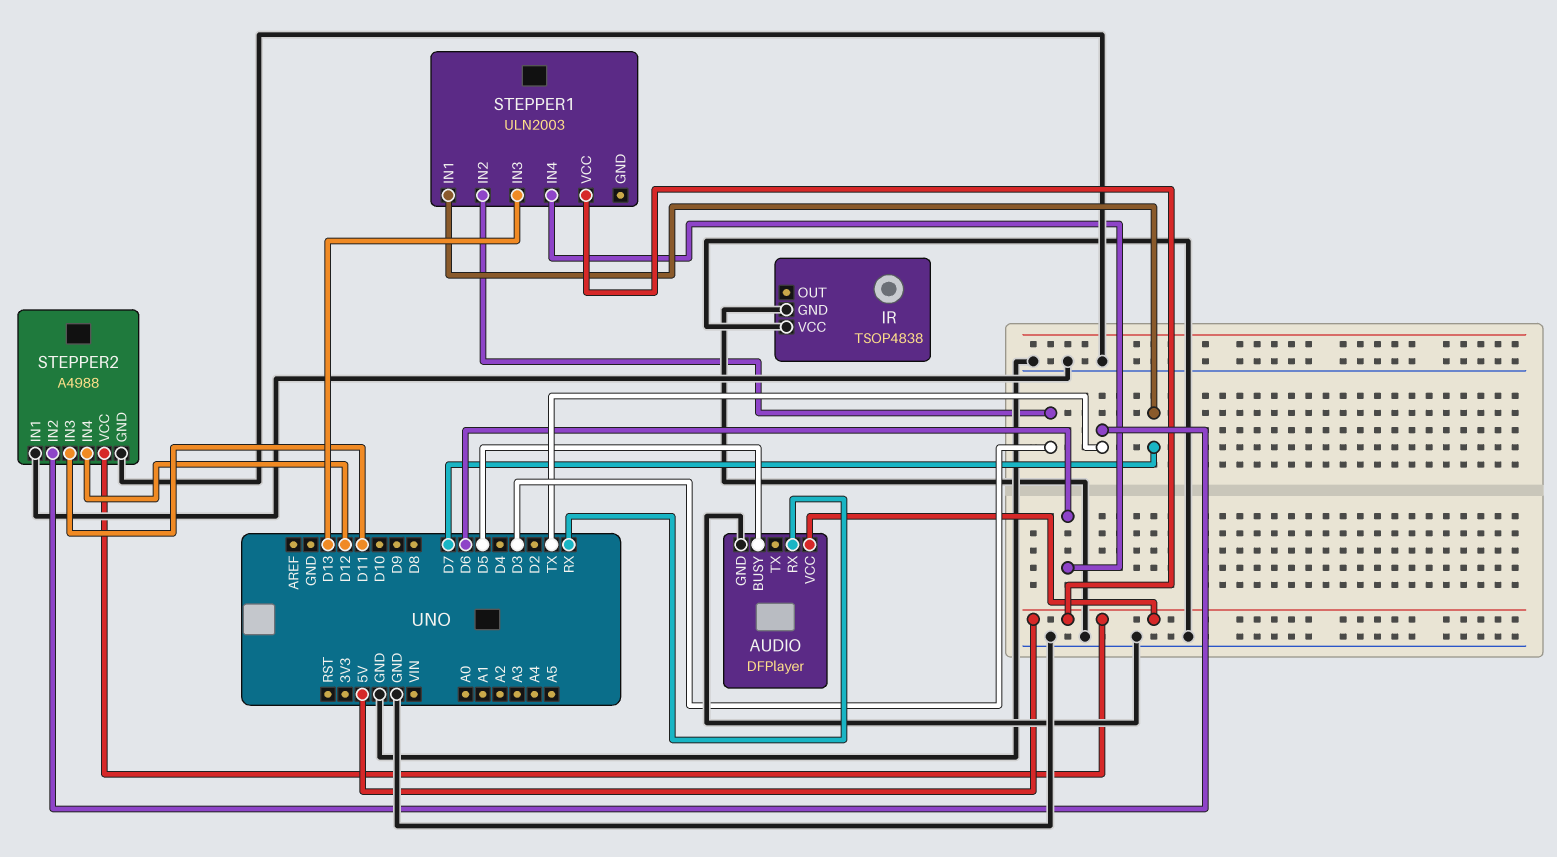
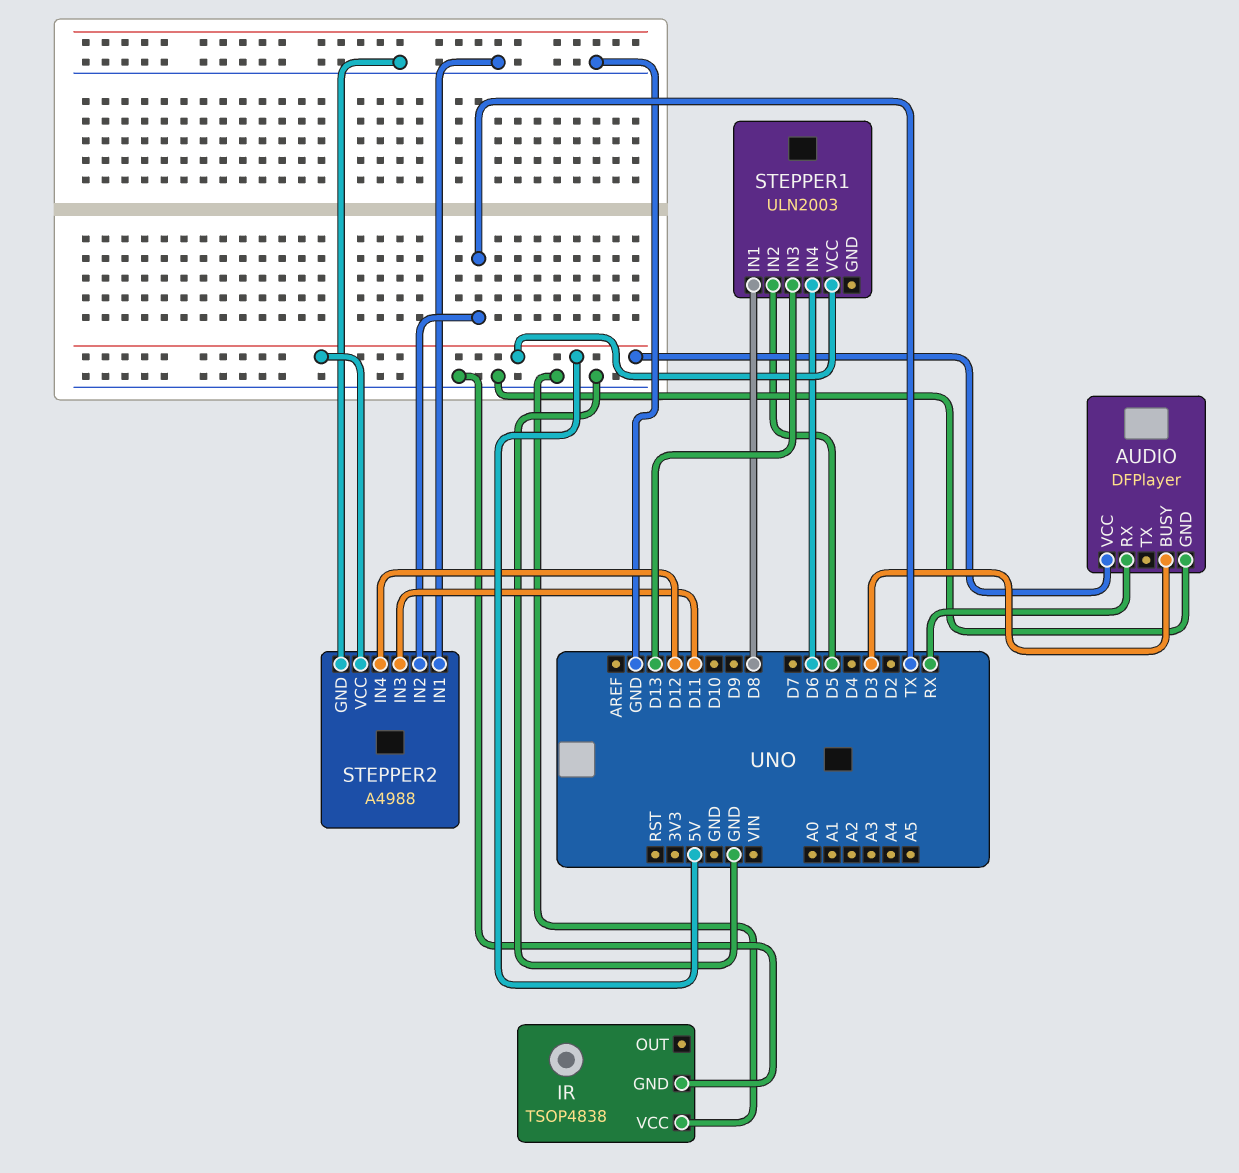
AUDIO pin BUSY: D5 -> D3
STEPPER1 pin IN1: D7 -> D8
STEPPER1 pin IN2: D3 -> D5

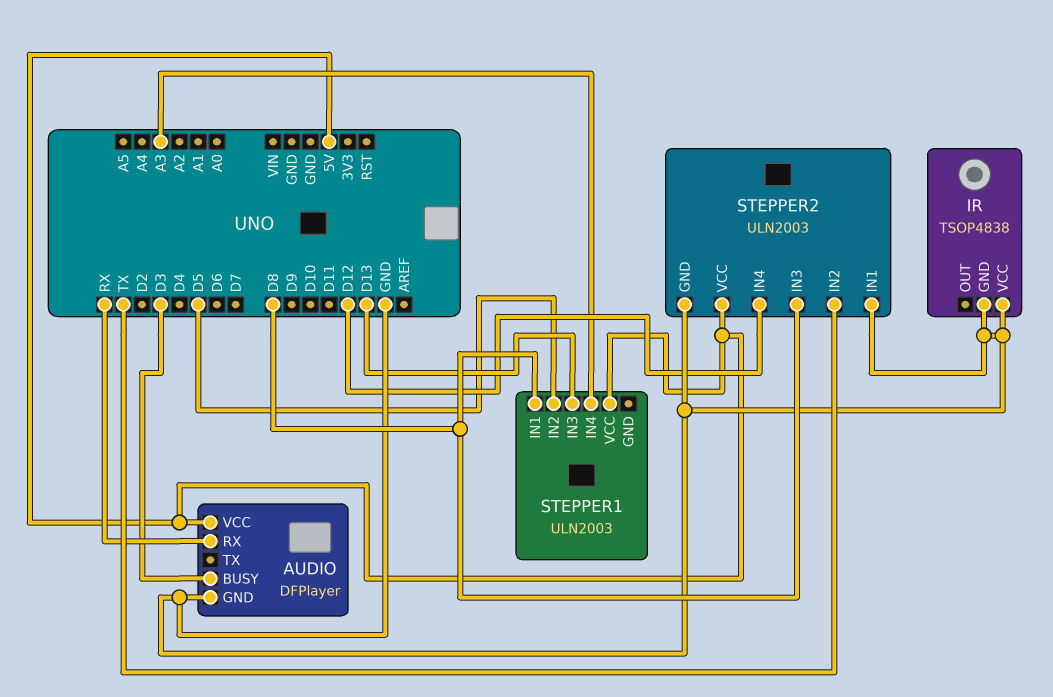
STEPPER1 pin IN4: D6 -> A3
STEPPER2: A4988 -> ULN2003
STEPPER2 pin IN3: D11 -> D8

